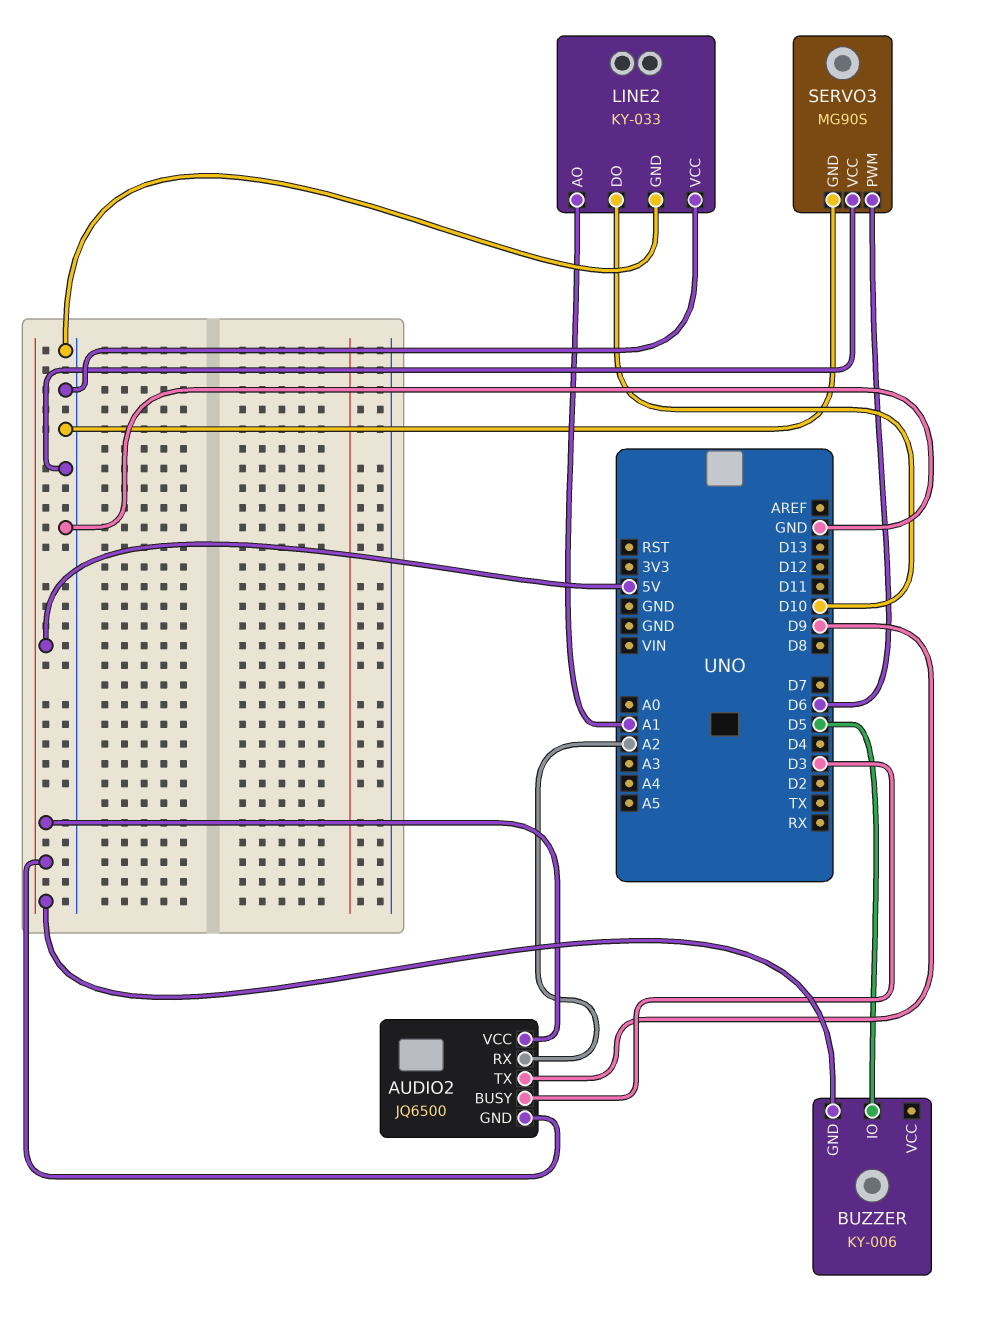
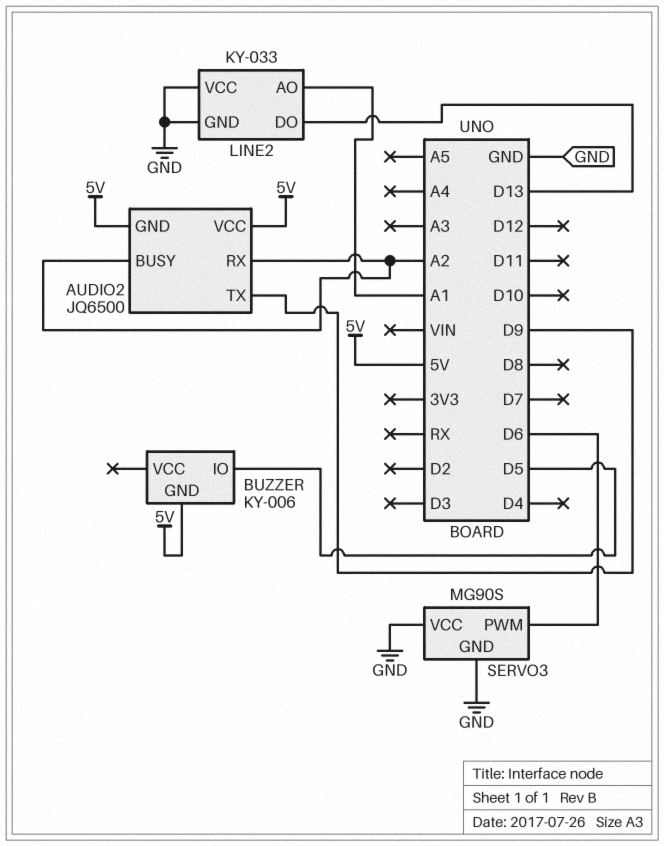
AUDIO2 pin BUSY: D3 -> A2
LINE2 pin DO: D10 -> D13

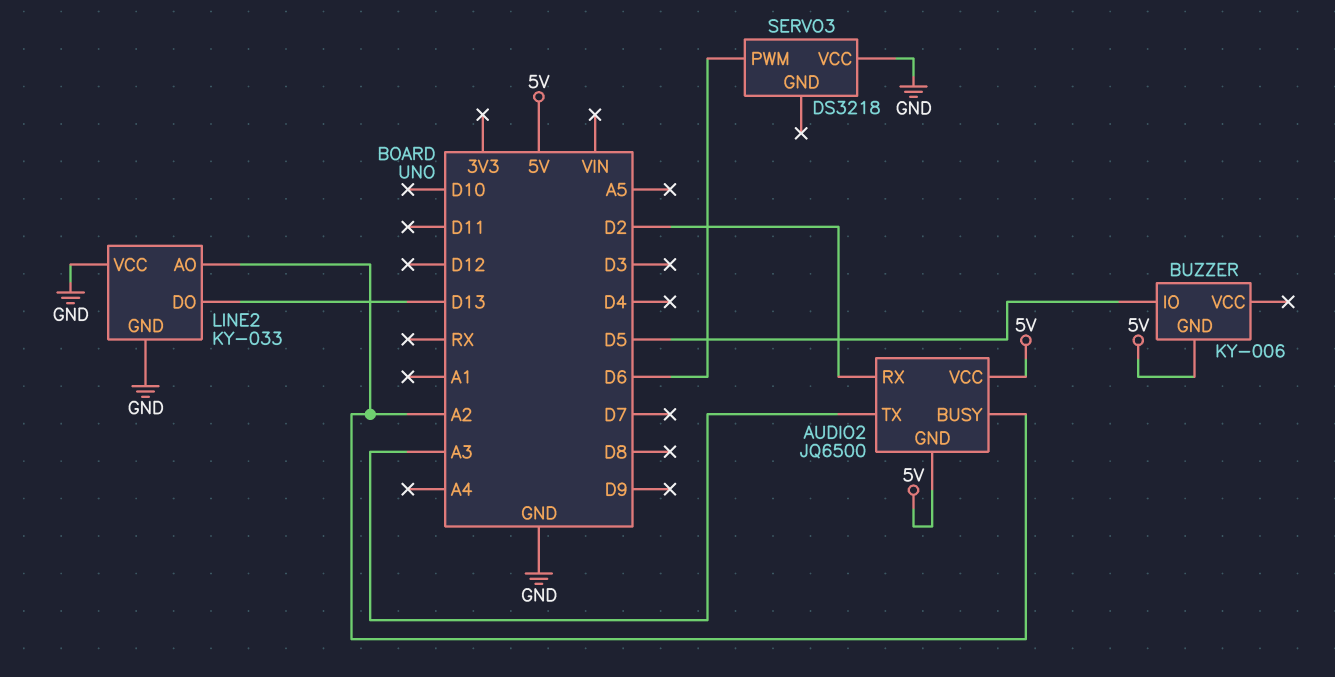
AUDIO2 pin RX: A2 -> D2
AUDIO2 pin TX: D9 -> A3
LINE2 pin AO: A1 -> A2
SERVO3: MG90S -> DS3218
SERVO3 pin GND: GND -> none

